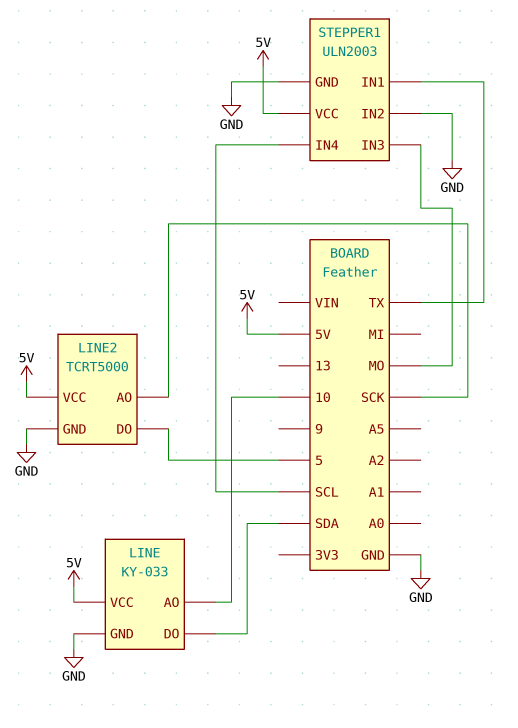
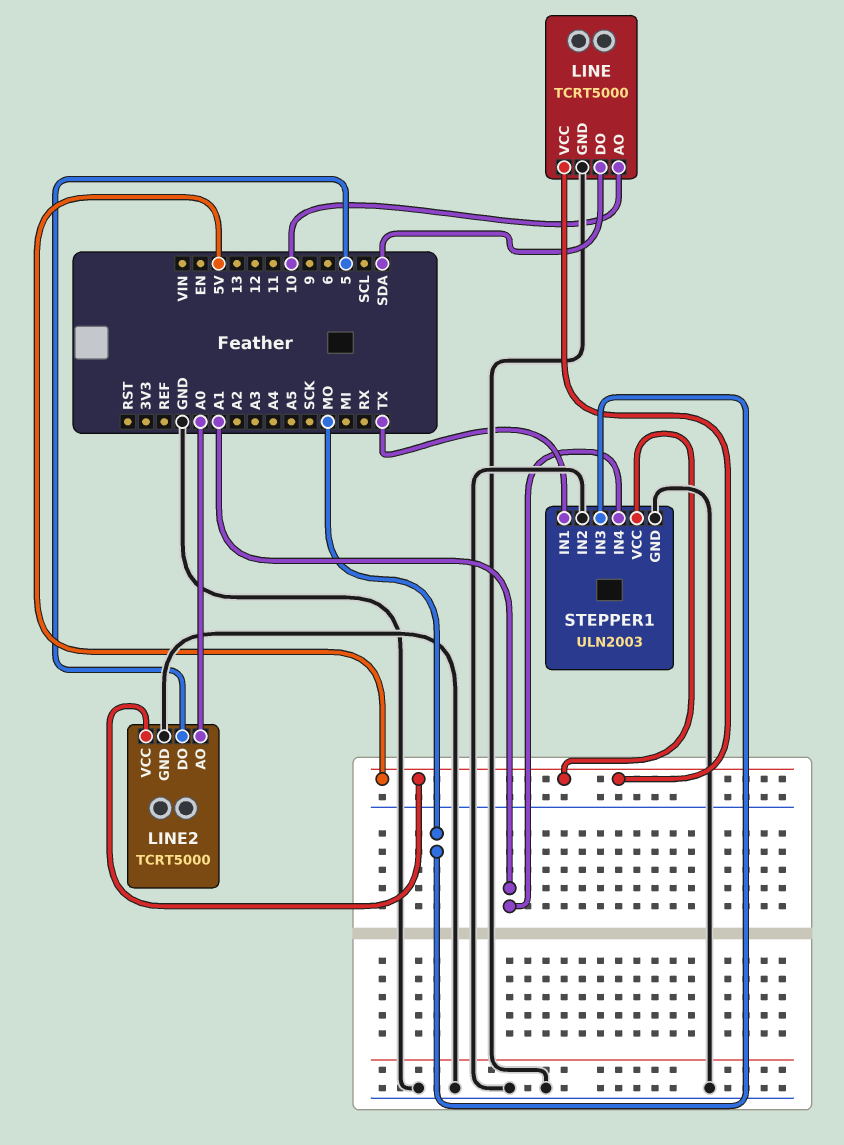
LINE: KY-033 -> TCRT5000
LINE2 pin AO: SCK -> A0
STEPPER1 pin IN4: SCL -> A1

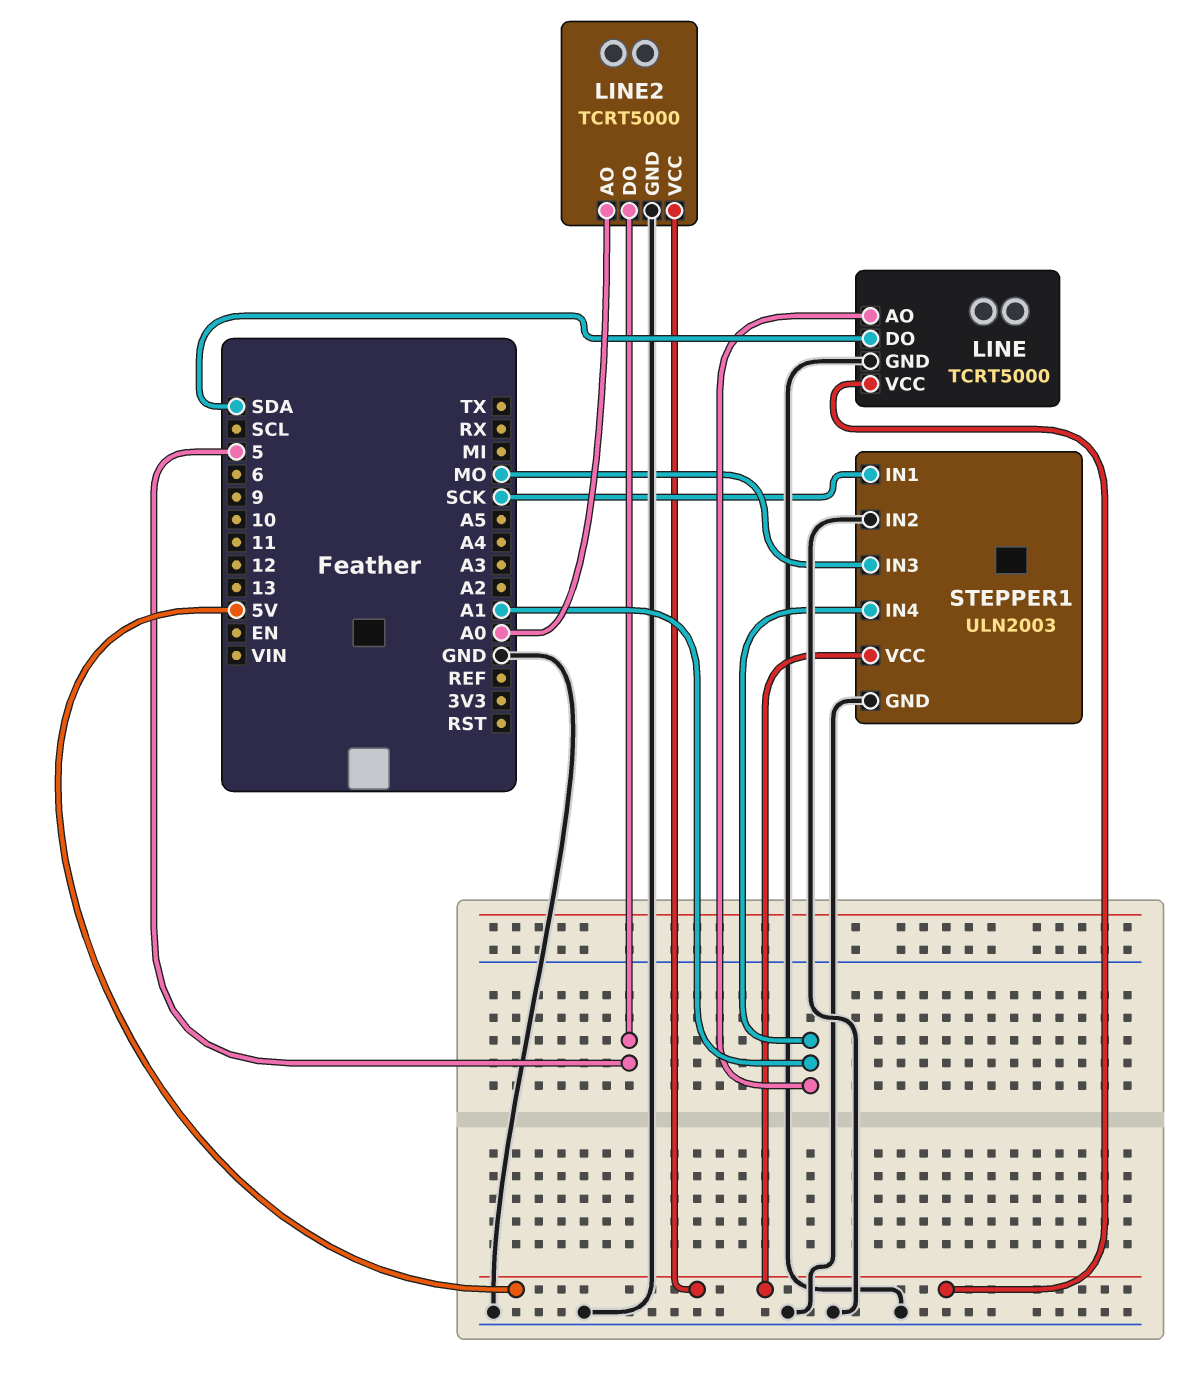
LINE pin AO: 10 -> A1
STEPPER1 pin IN1: TX -> SCK

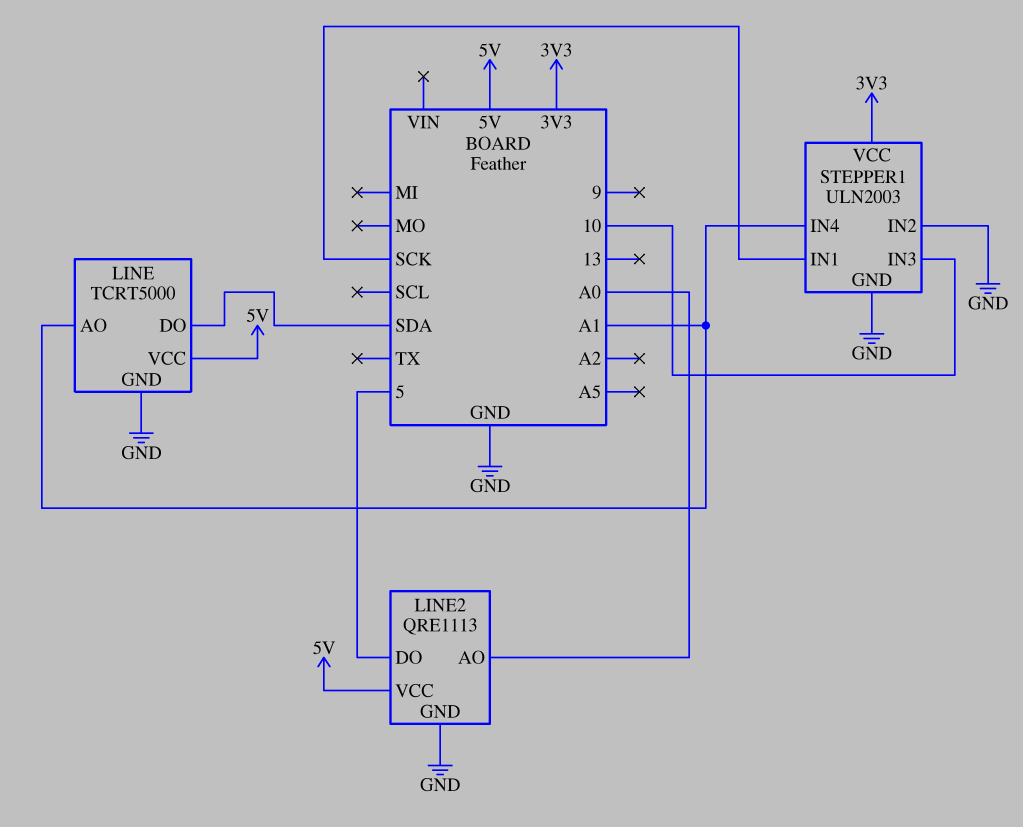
LINE2: TCRT5000 -> QRE1113
STEPPER1 pin IN3: MO -> 10
STEPPER1 pin VCC: 5V -> 3V3

